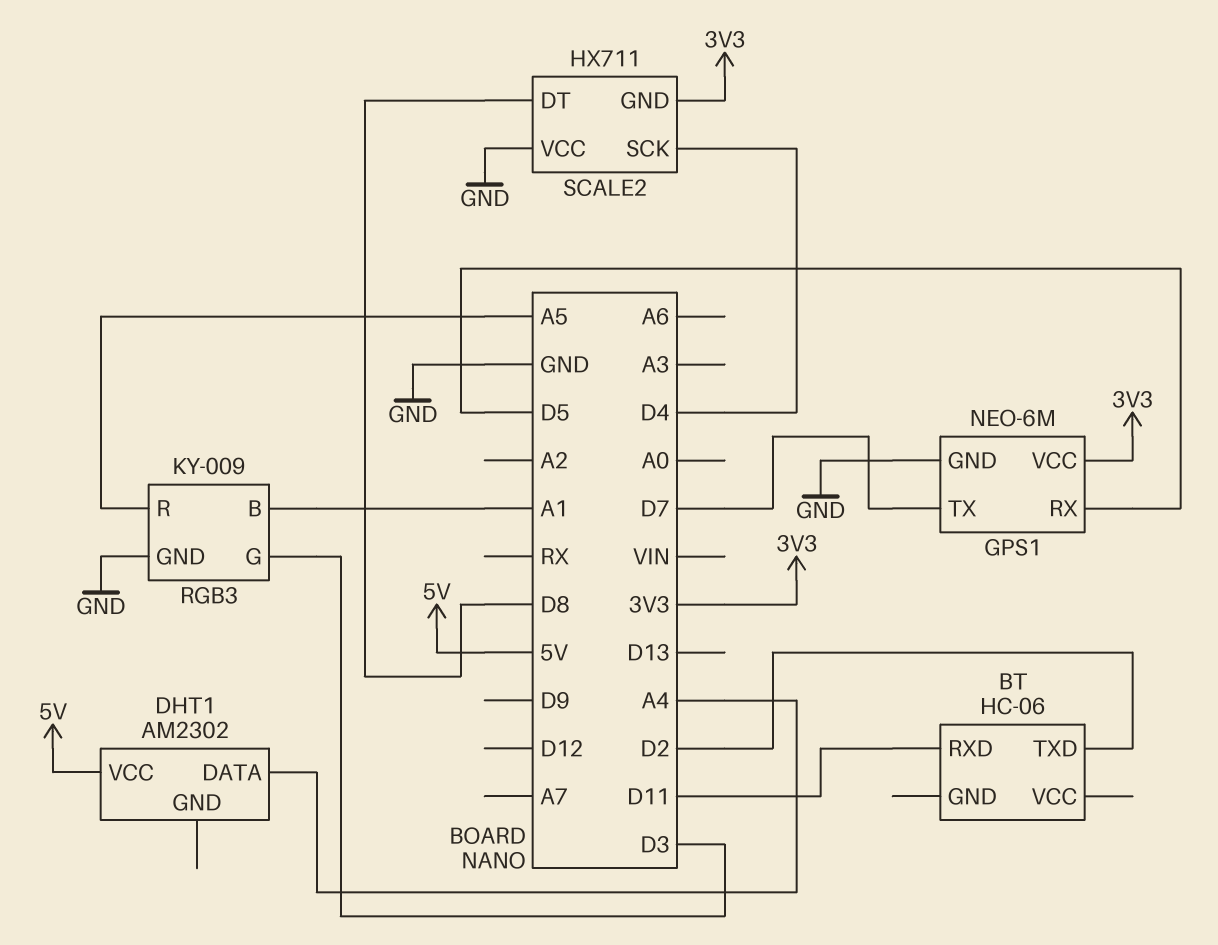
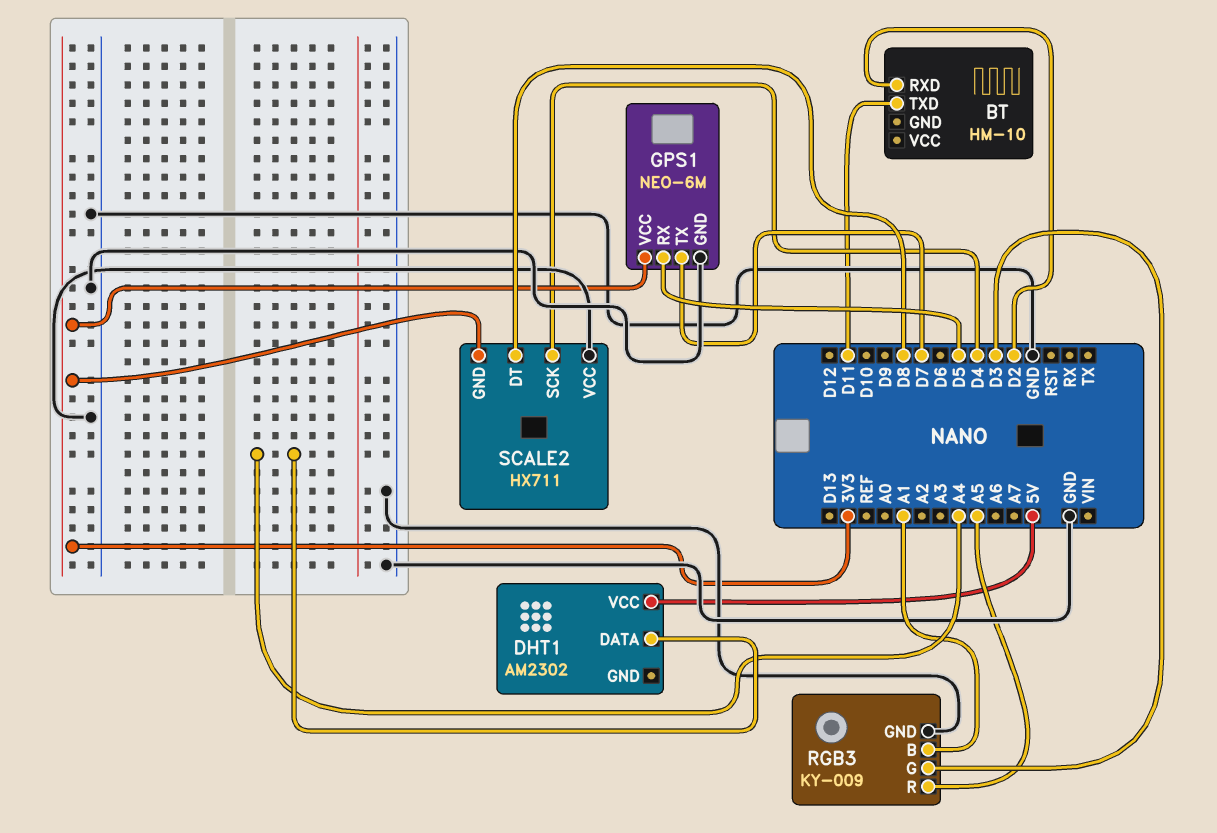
BT: HC-06 -> HM-10
BT pin RXD: D11 -> D2
BT pin TXD: D2 -> D11

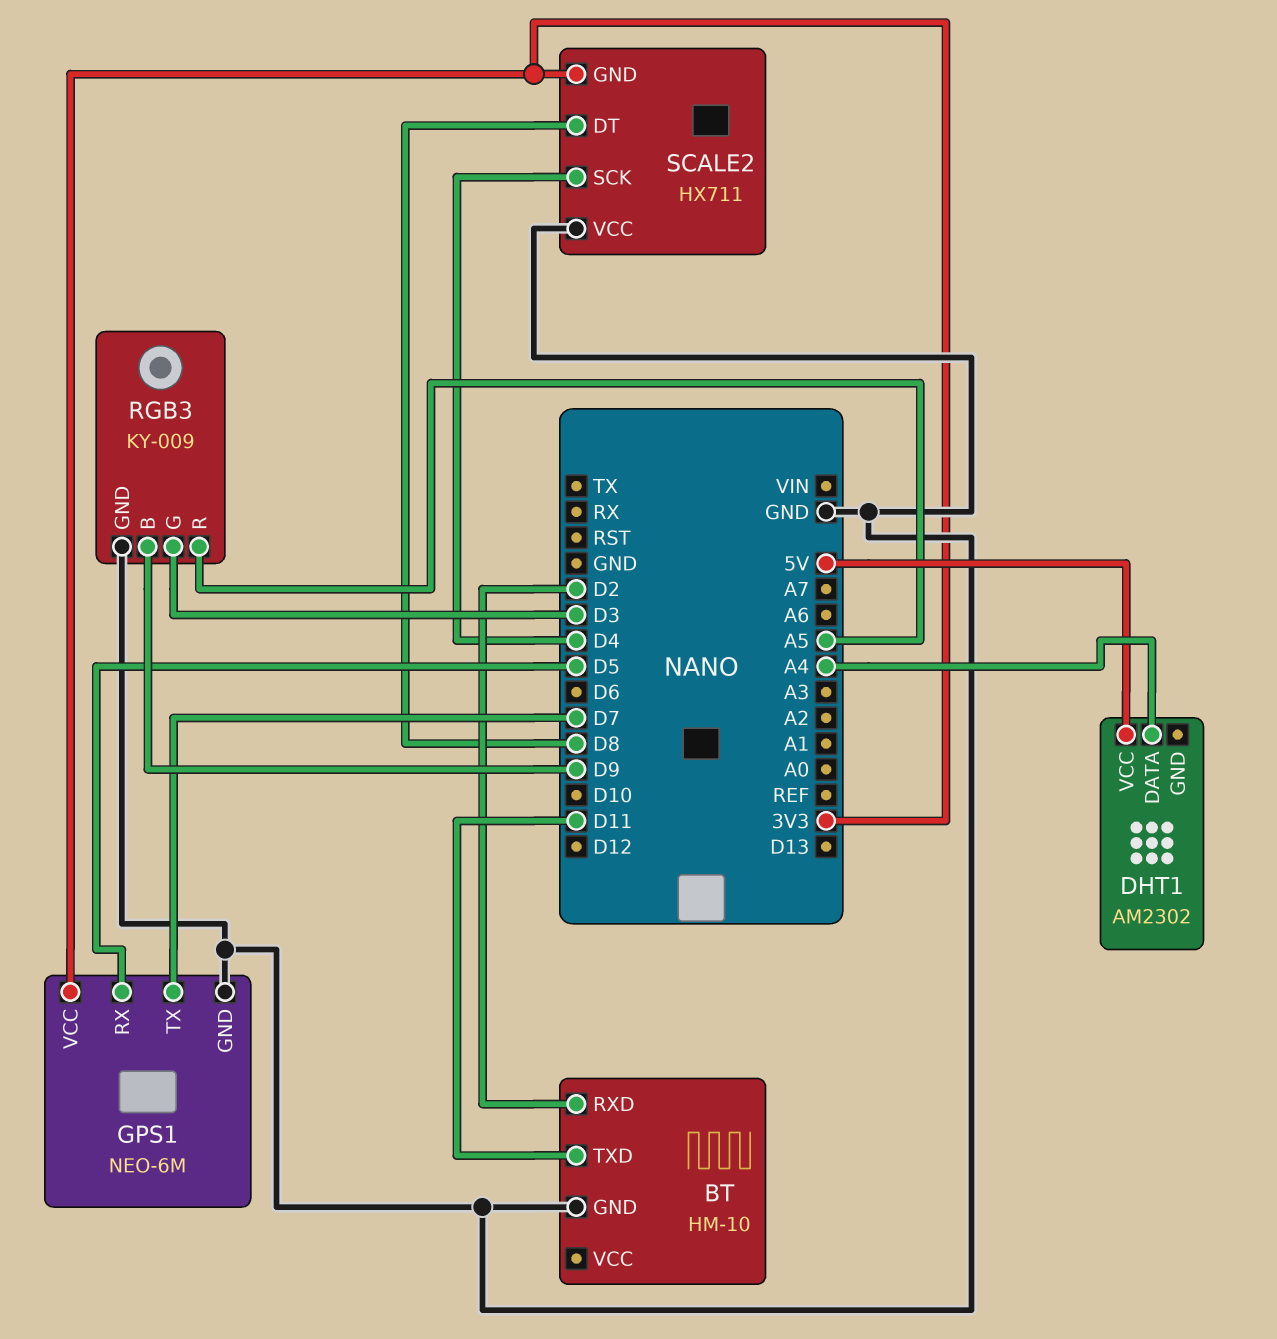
BT pin GND: none -> GND
RGB3 pin B: A1 -> D9

